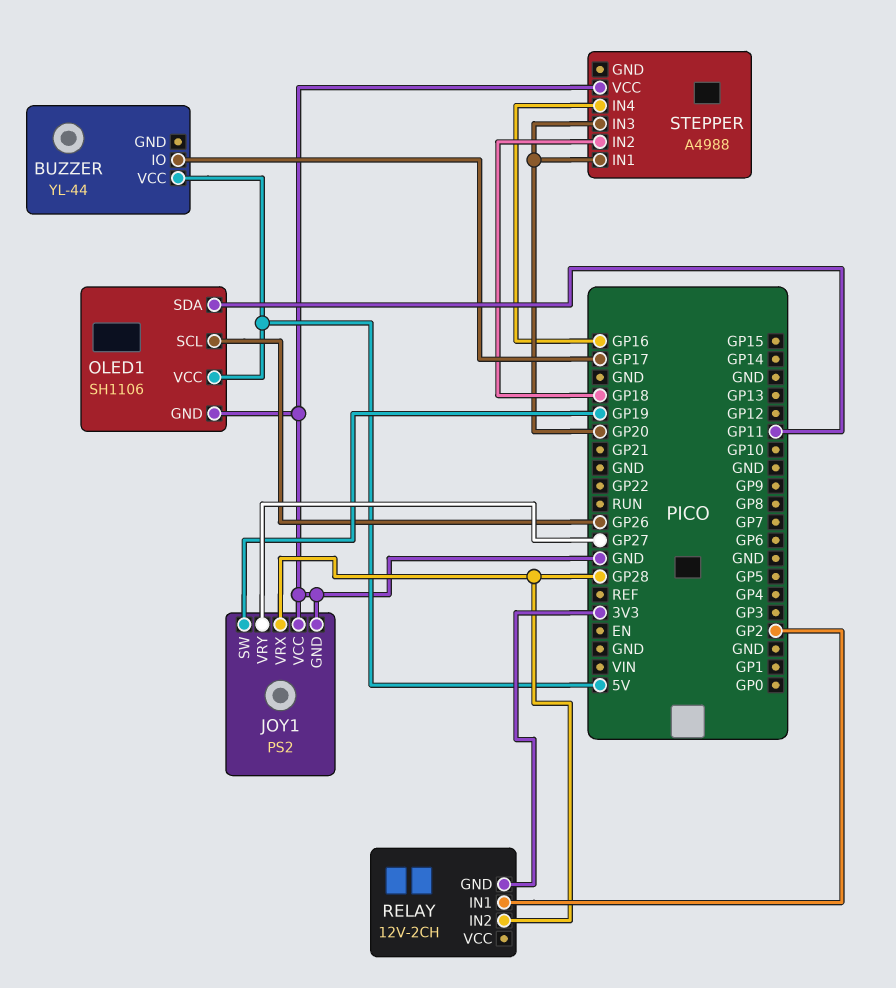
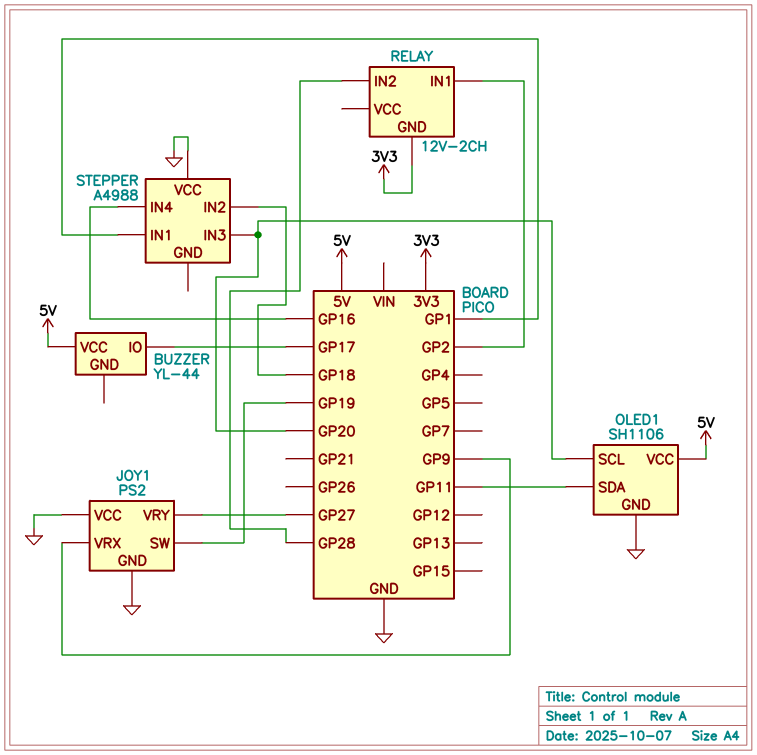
JOY1 pin VRX: GP28 -> GP9
OLED1 pin SCL: GP26 -> GP20
STEPPER pin IN1: GP20 -> GP1

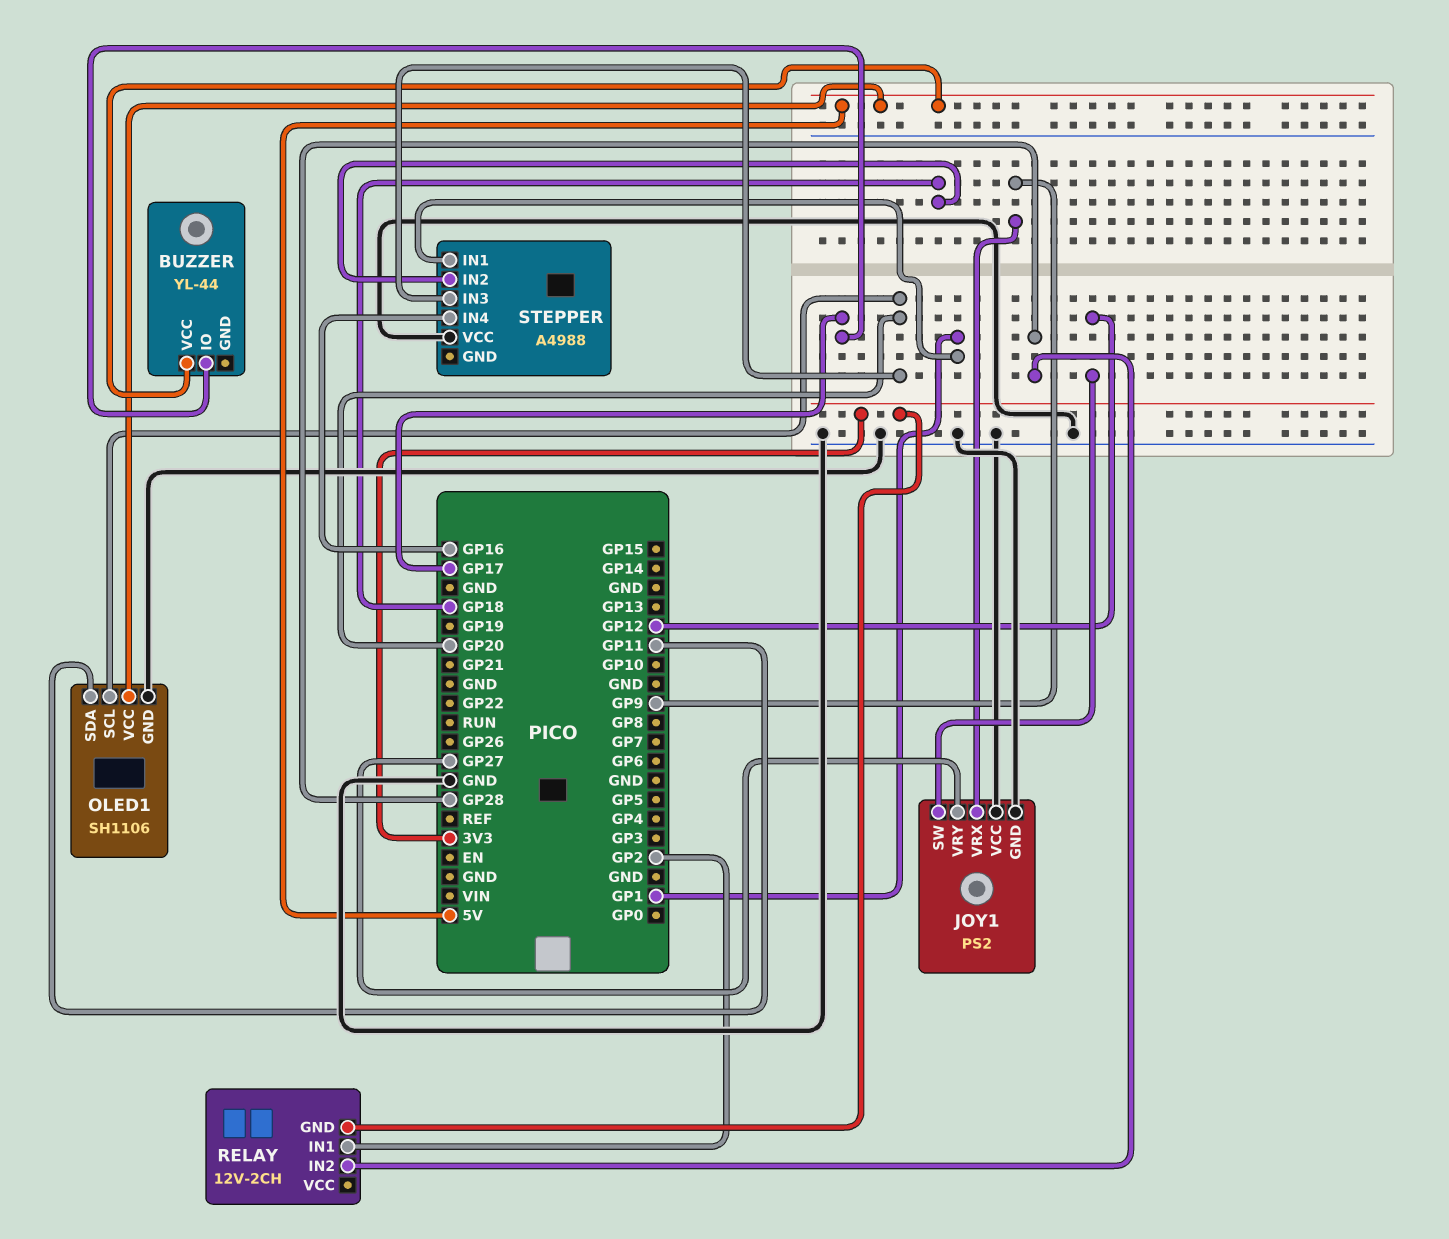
JOY1 pin SW: GP19 -> GP12

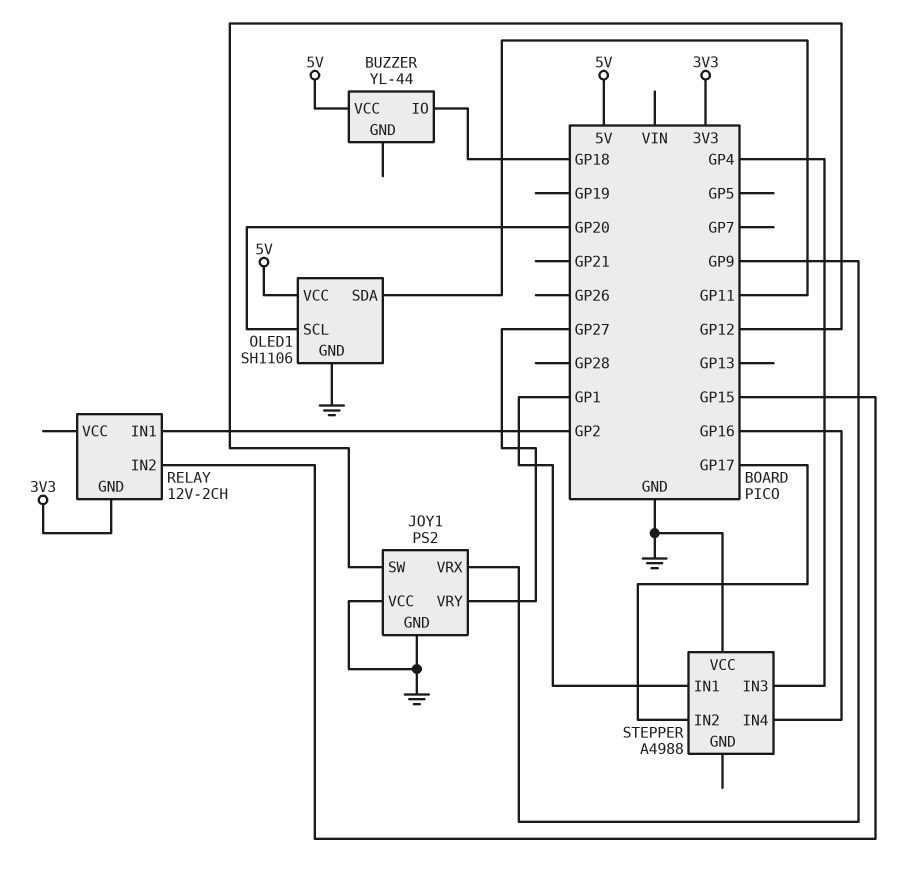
BUZZER pin IO: GP17 -> GP18
RELAY pin IN2: GP28 -> GP15
STEPPER pin IN2: GP18 -> GP17
STEPPER pin IN3: GP20 -> GP4

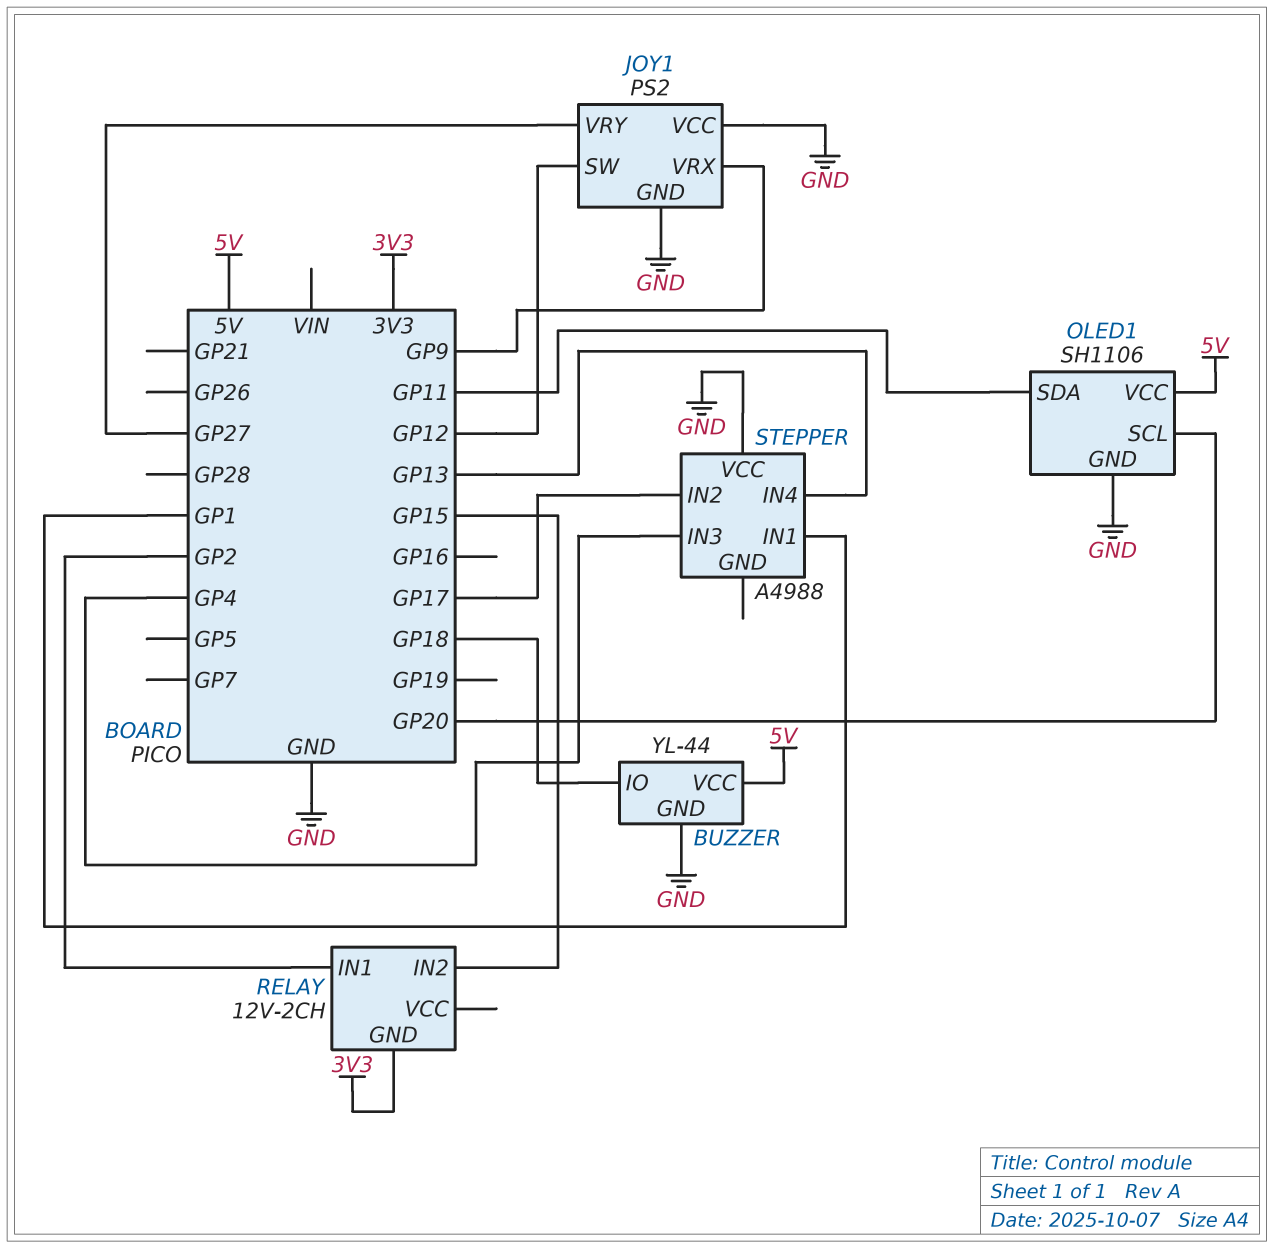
BUZZER pin GND: none -> GND
STEPPER pin IN4: GP16 -> GP13

